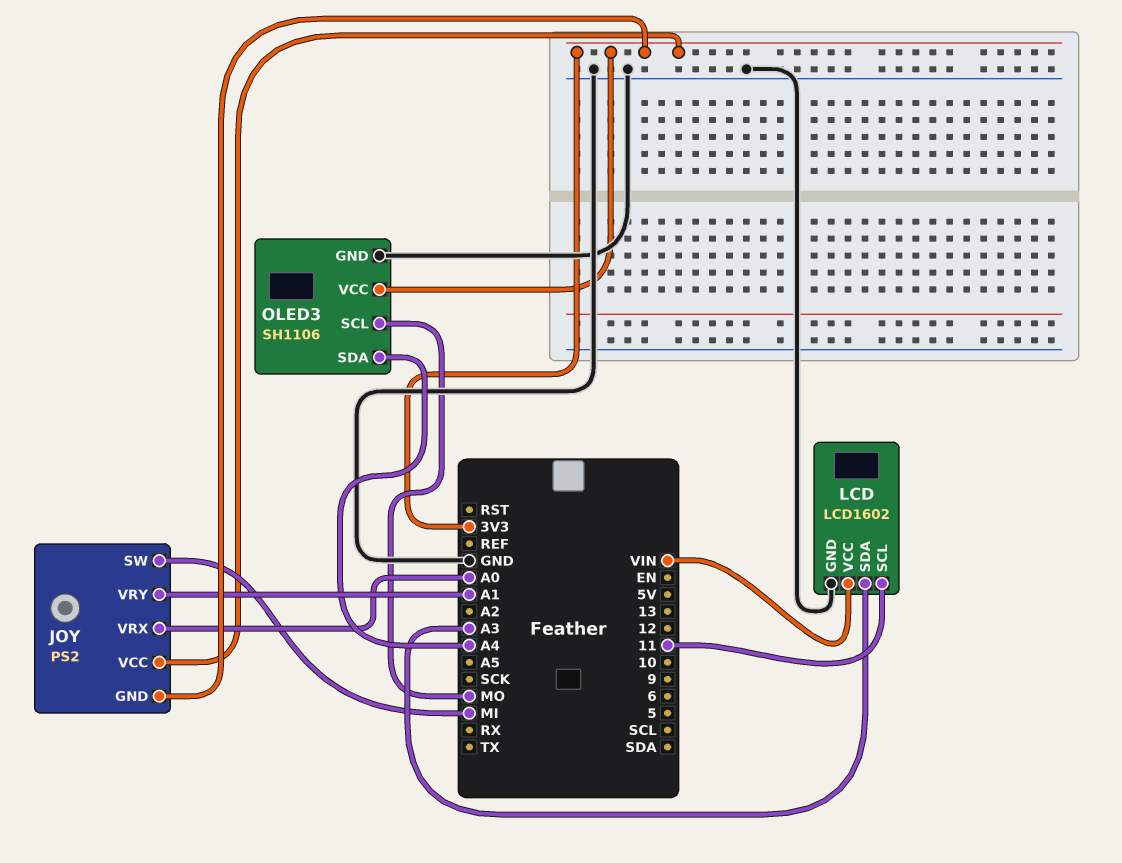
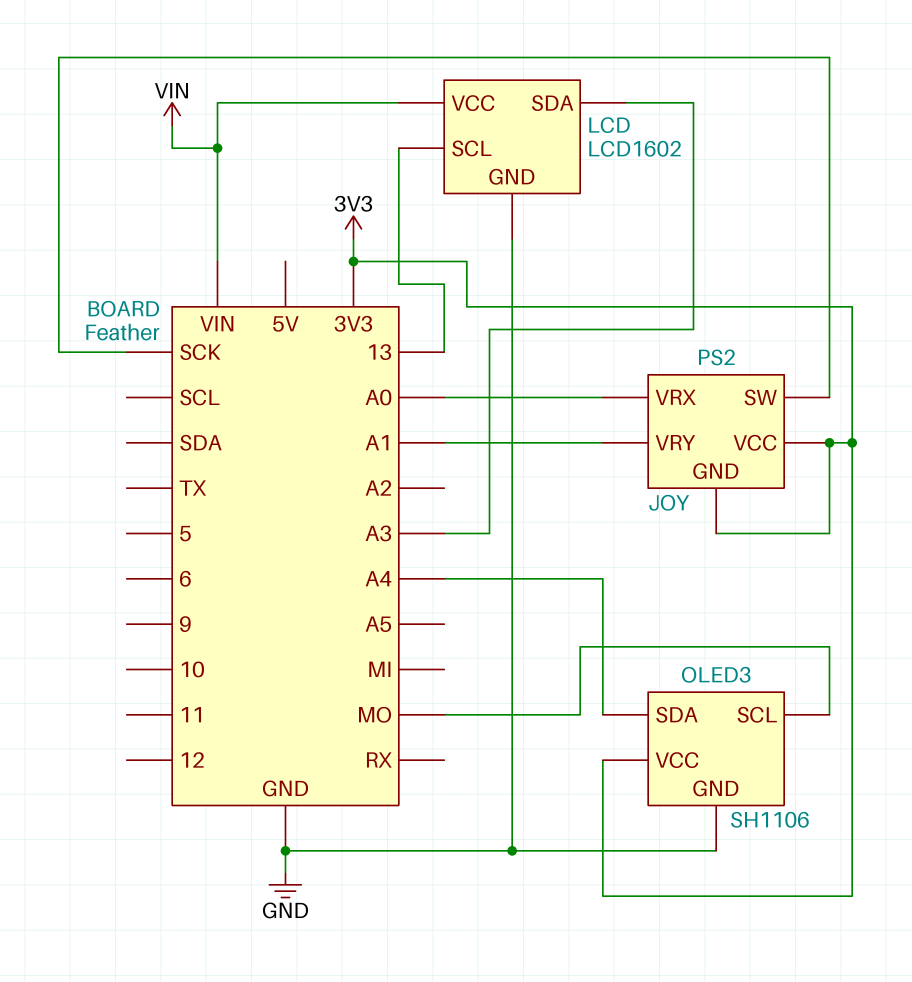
JOY pin SW: MI -> SCK
LCD pin SCL: 11 -> 13

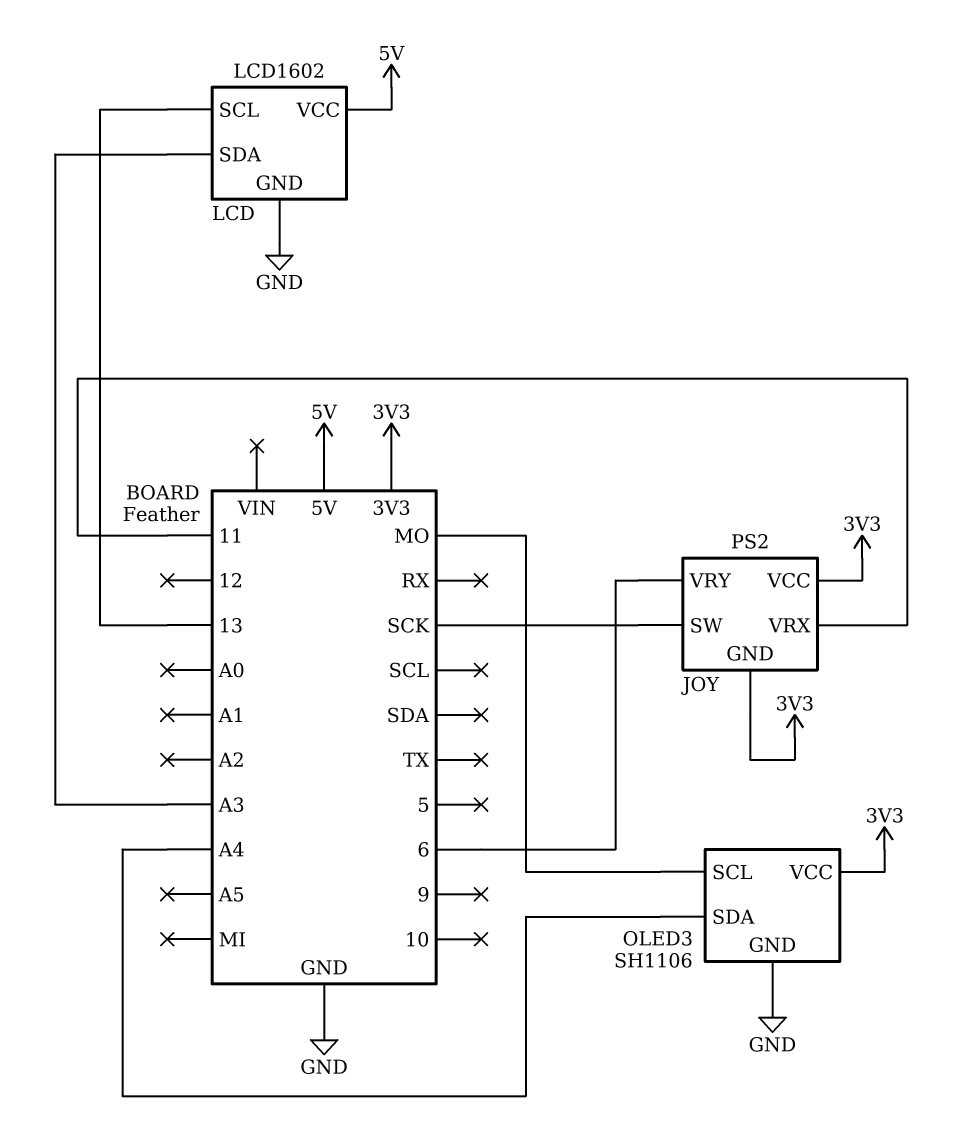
JOY pin VRX: A0 -> 11
JOY pin VRY: A1 -> 6
LCD pin VCC: VIN -> 5V

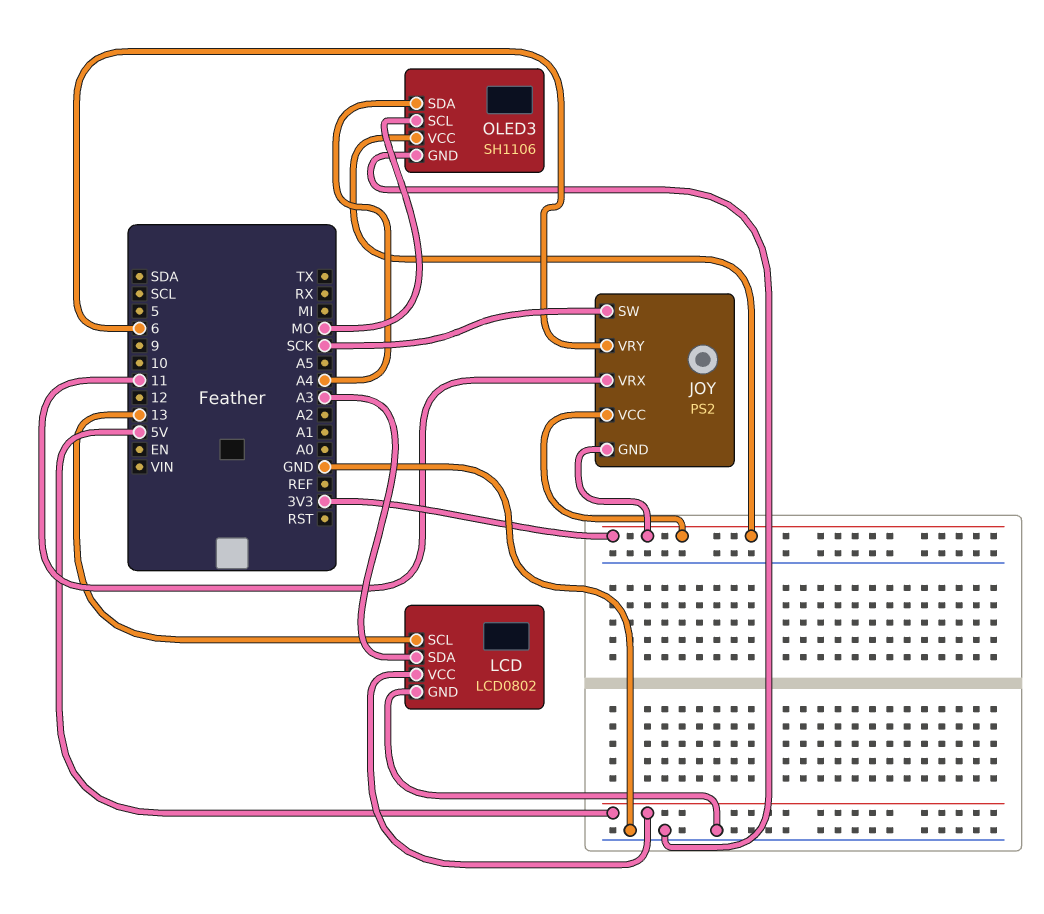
LCD: LCD1602 -> LCD0802

